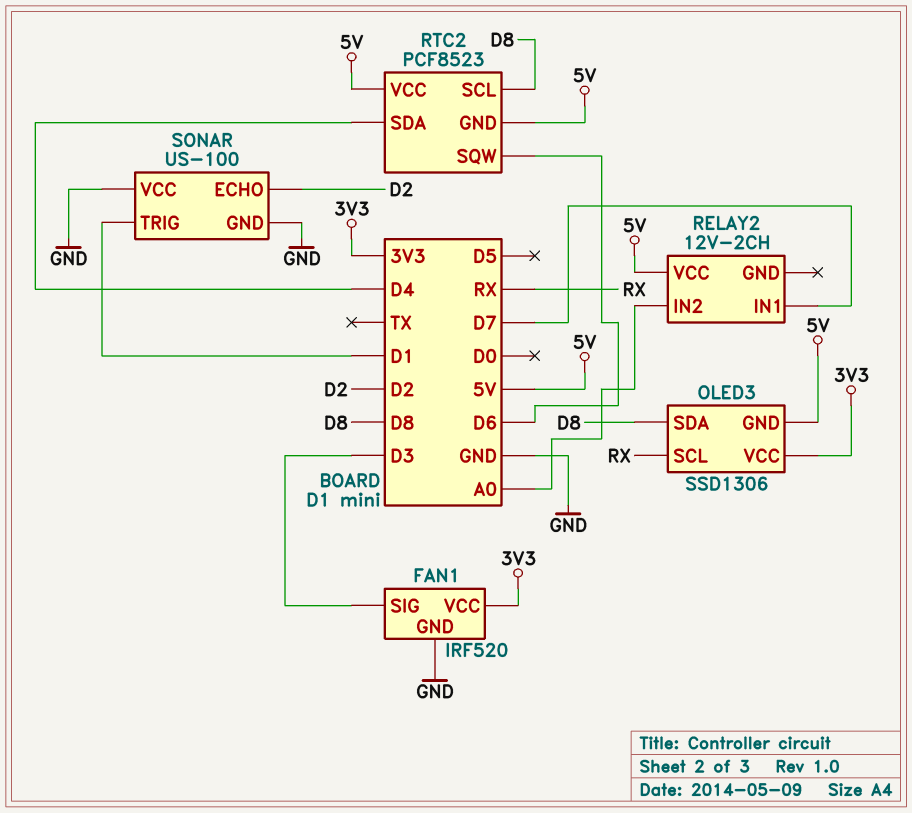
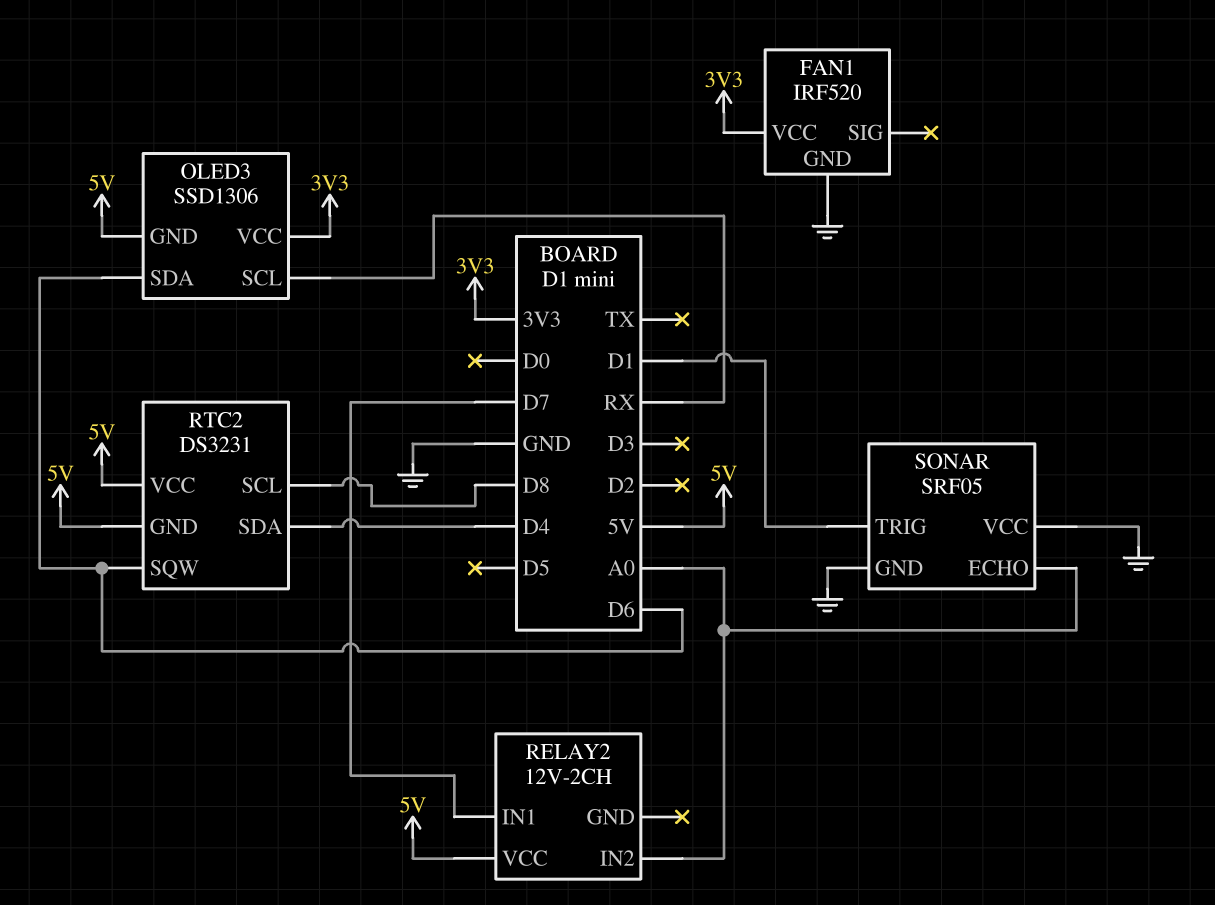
FAN1 pin SIG: D3 -> none
OLED3 pin SDA: D8 -> D6
RTC2: PCF8523 -> DS3231
SONAR: US-100 -> SRF05
SONAR pin ECHO: D2 -> A0

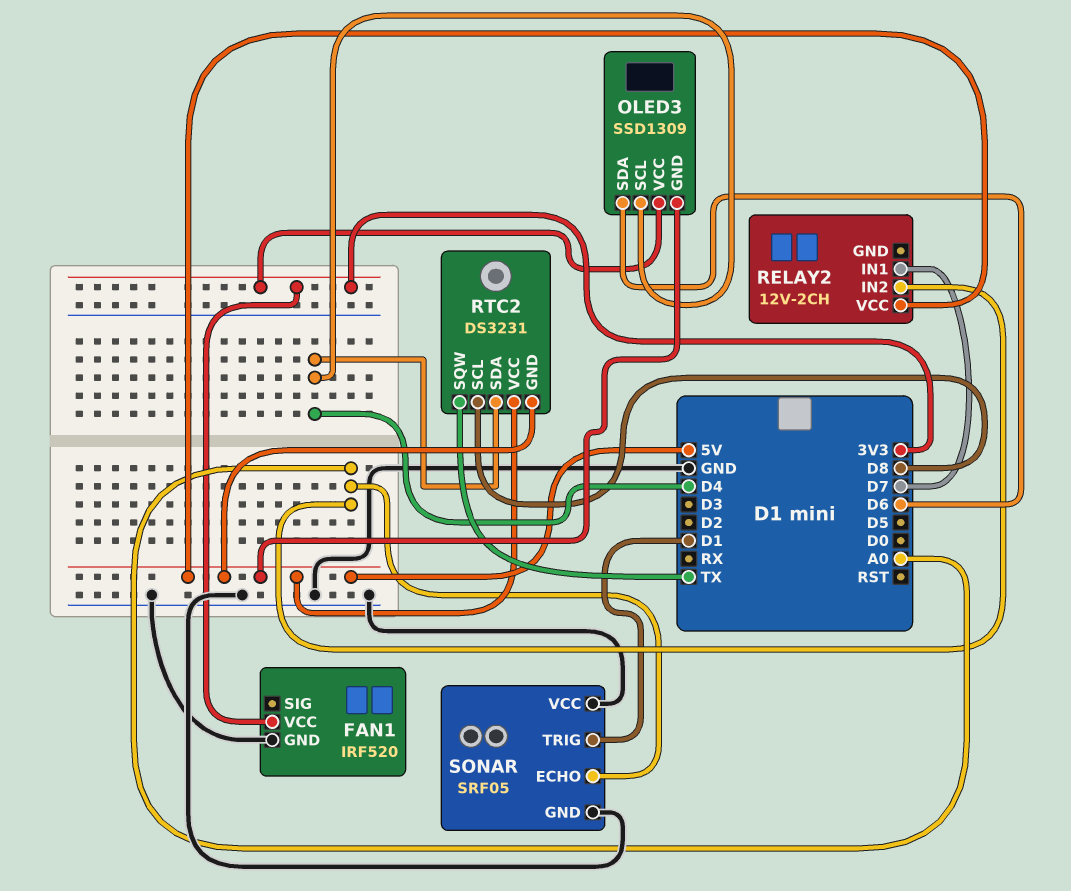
OLED3: SSD1306 -> SSD1309
OLED3 pin SCL: RX -> D4
RTC2 pin SQW: D6 -> TX

